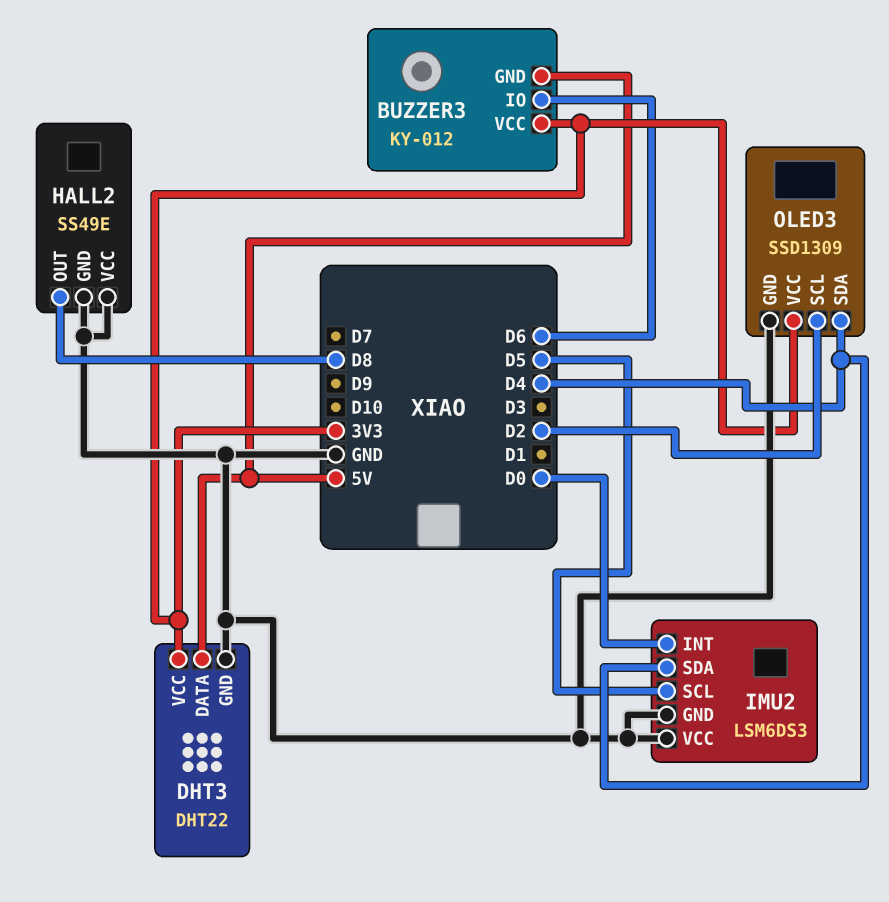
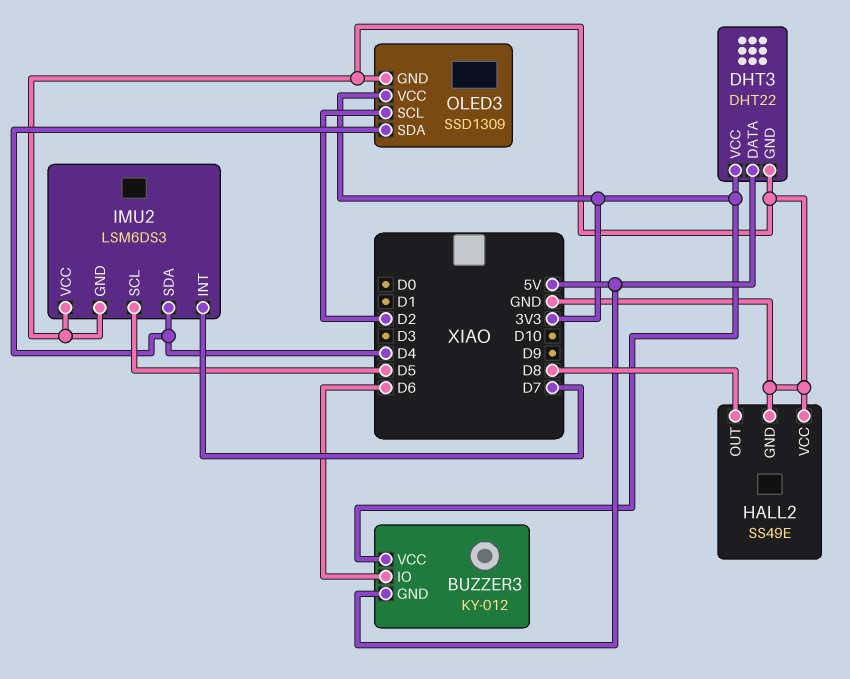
IMU2 pin INT: D0 -> D7

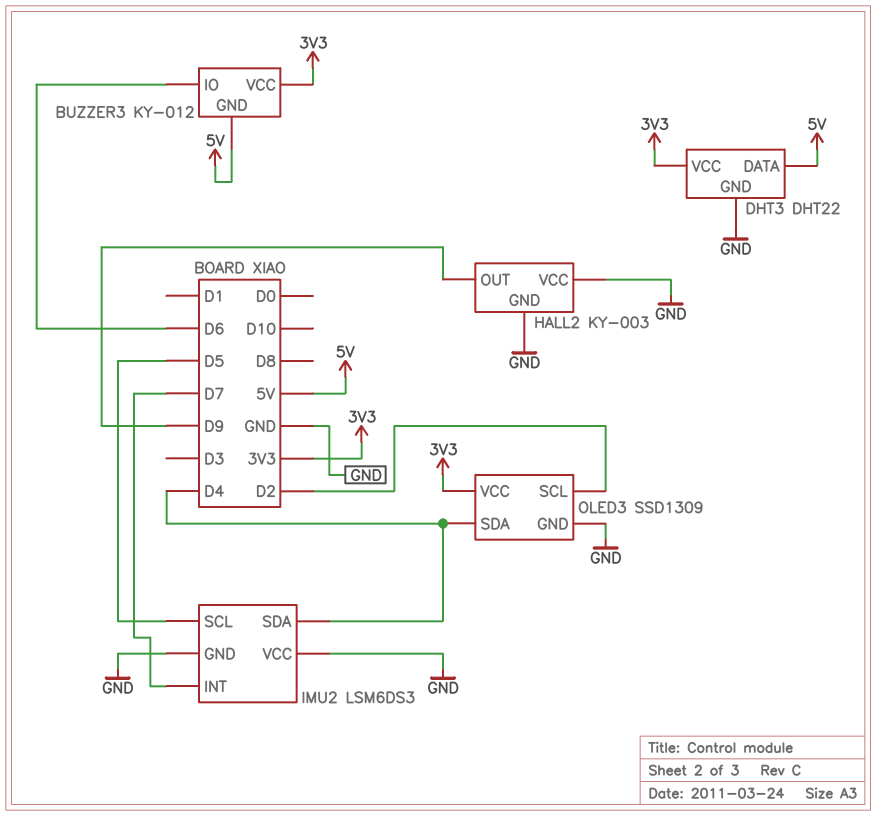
HALL2: SS49E -> KY-003
HALL2 pin OUT: D8 -> D9

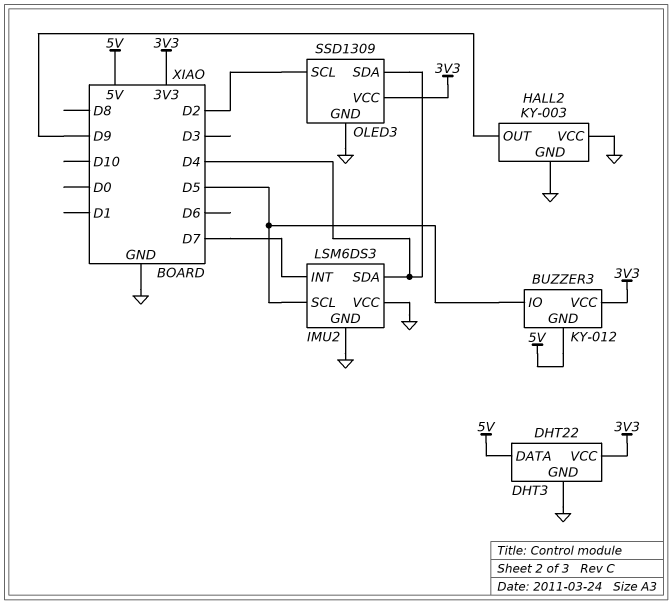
BUZZER3 pin IO: D6 -> D5

